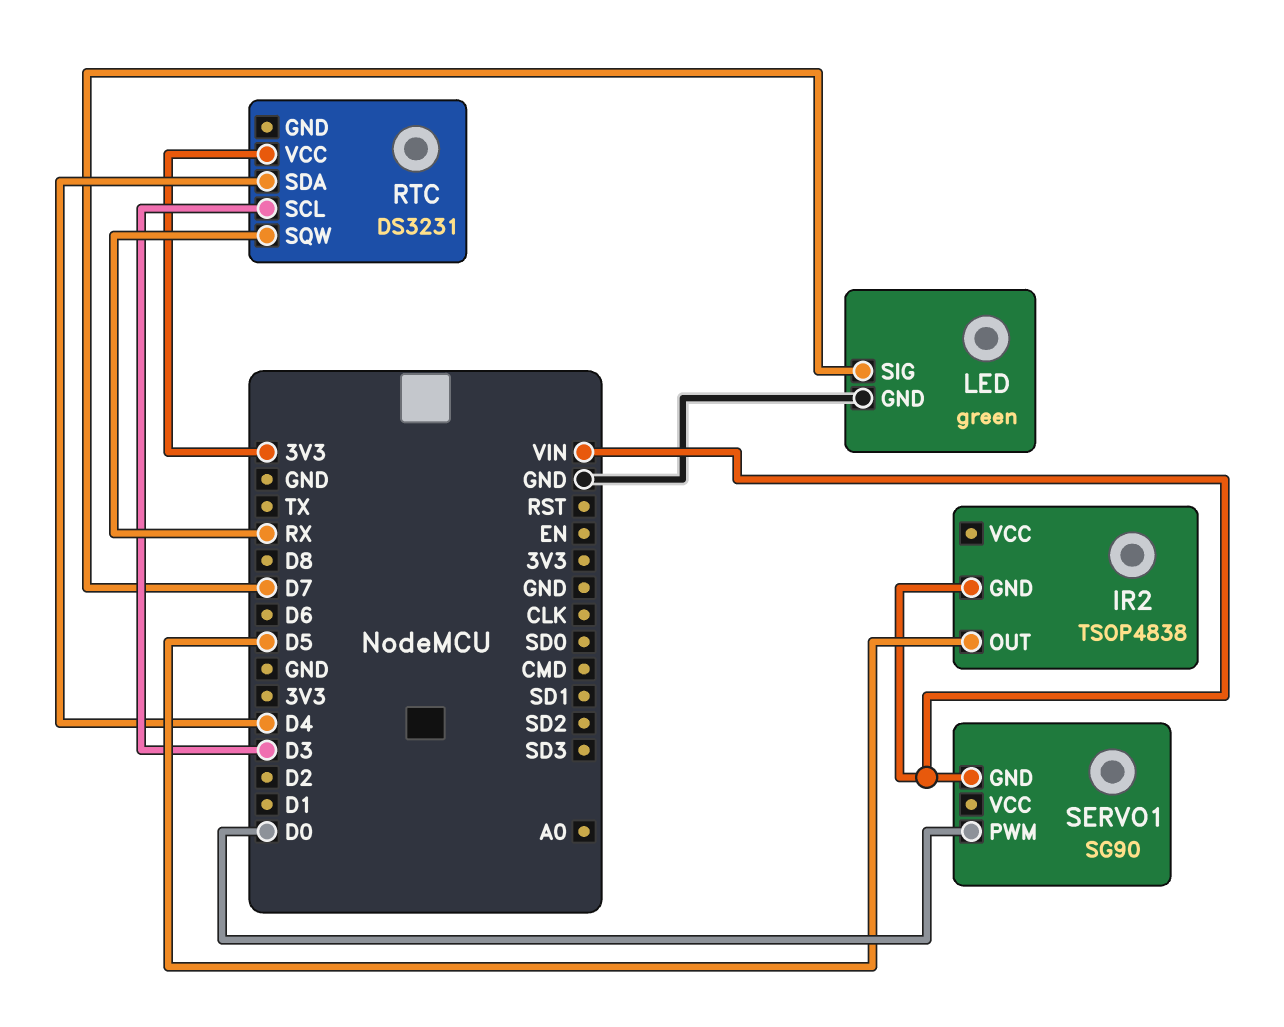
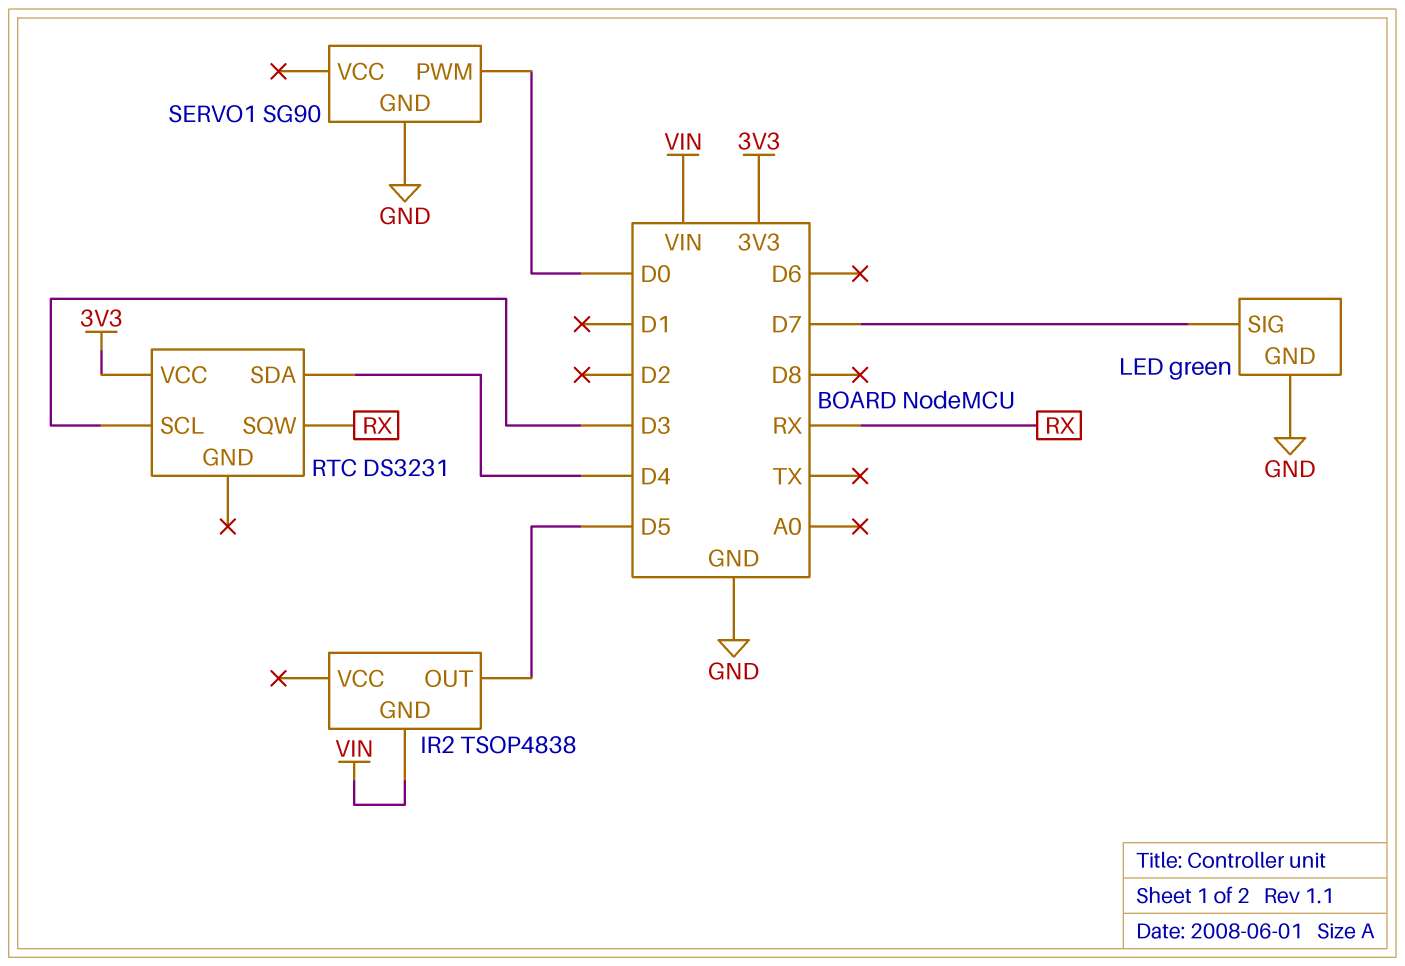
SERVO1 pin GND: VIN -> GND

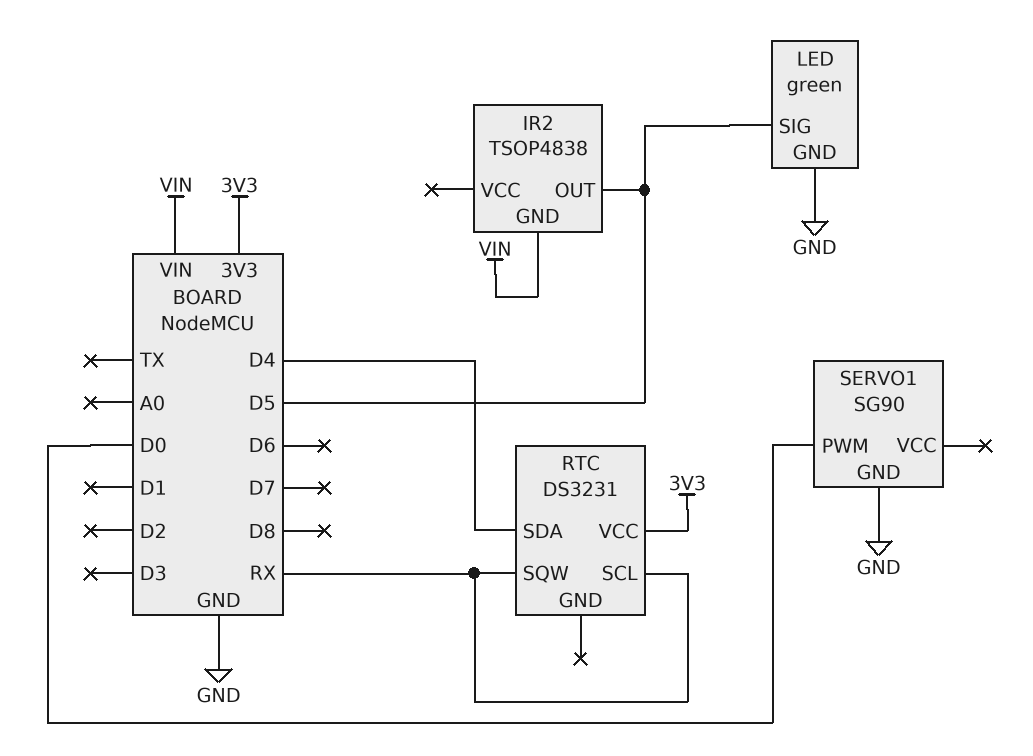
LED pin SIG: D7 -> D5
RTC pin SCL: D3 -> RX

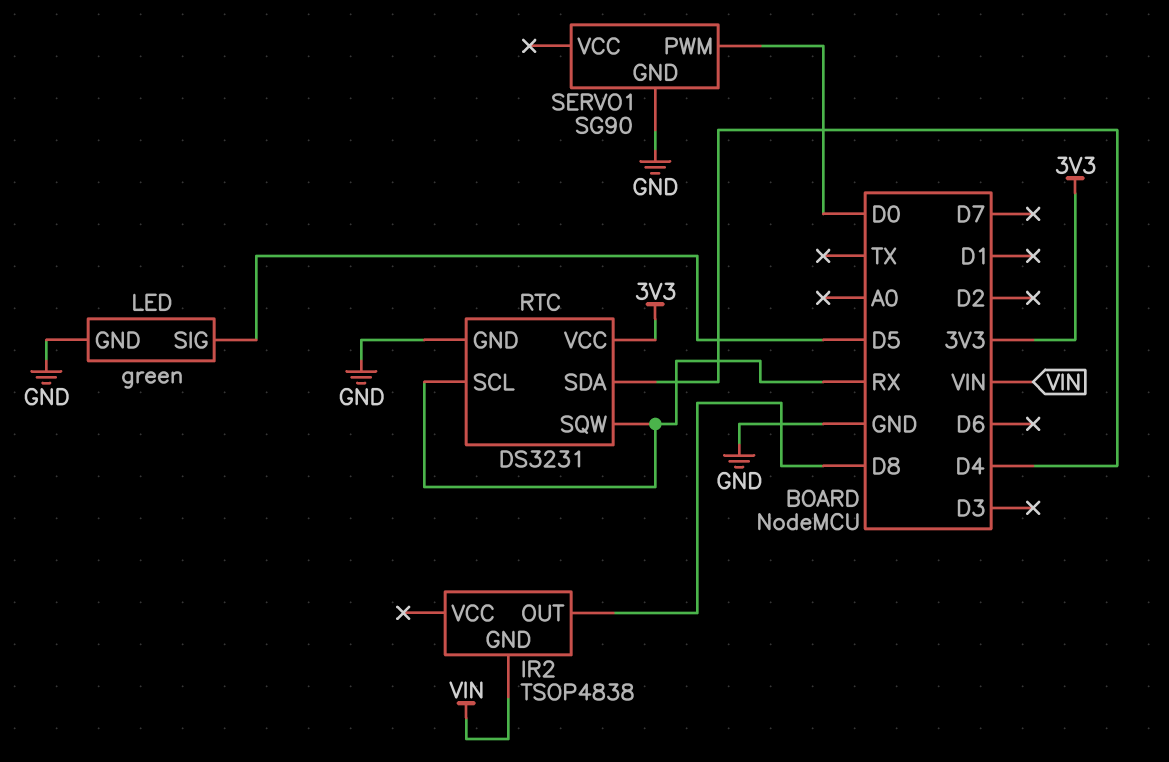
IR2 pin OUT: D5 -> D8
RTC pin GND: none -> GND

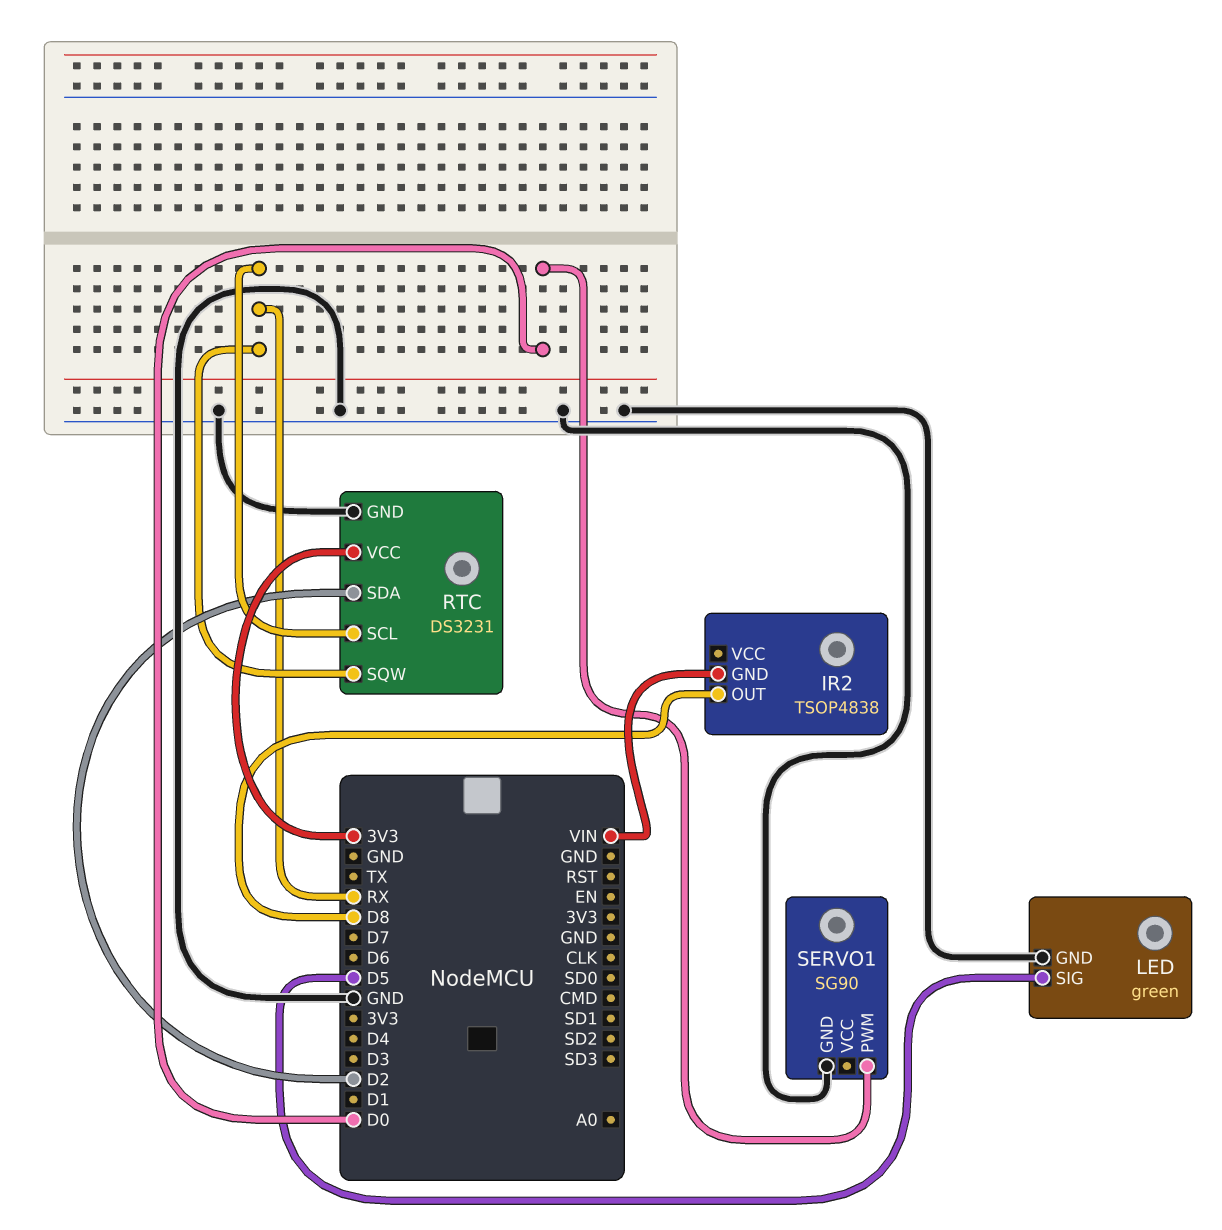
RTC pin SDA: D4 -> D2

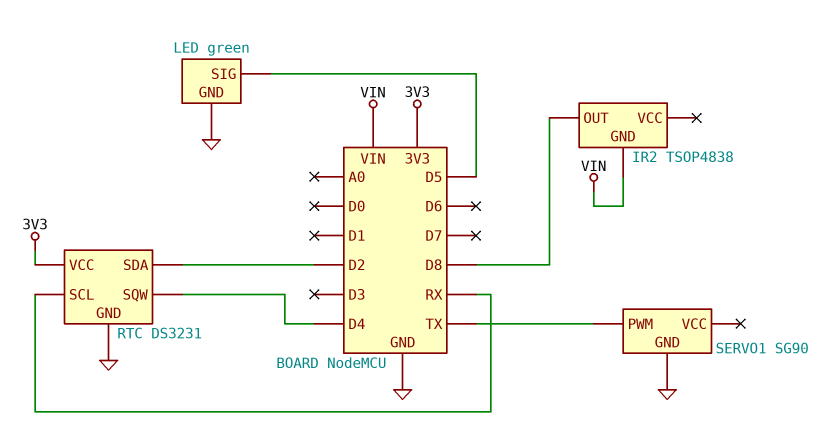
RTC pin SQW: RX -> D4
SERVO1 pin PWM: D0 -> TX

